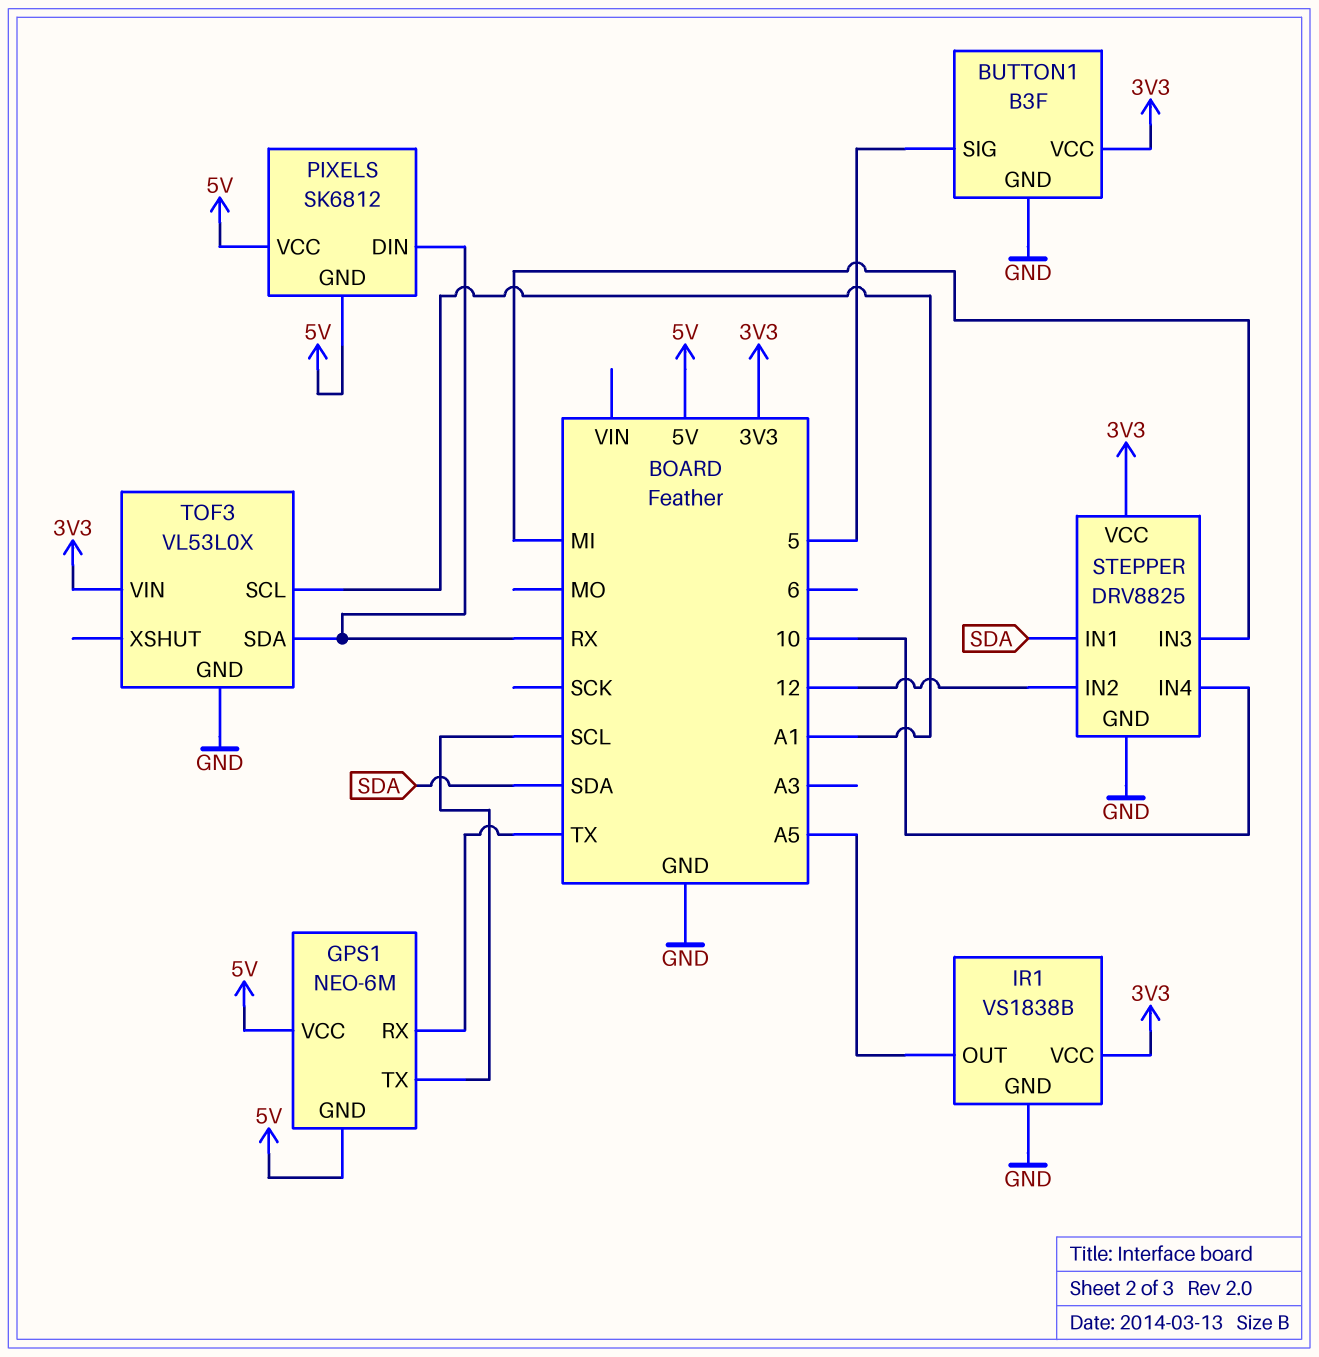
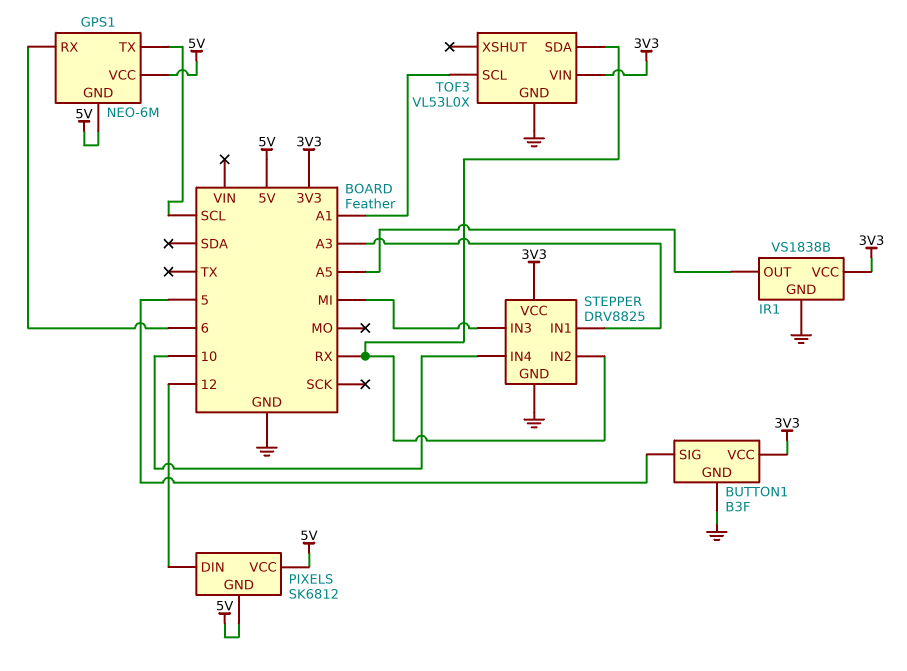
GPS1 pin RX: TX -> 6
PIXELS pin DIN: RX -> 12
STEPPER pin IN1: SDA -> A3
STEPPER pin IN2: 12 -> RX

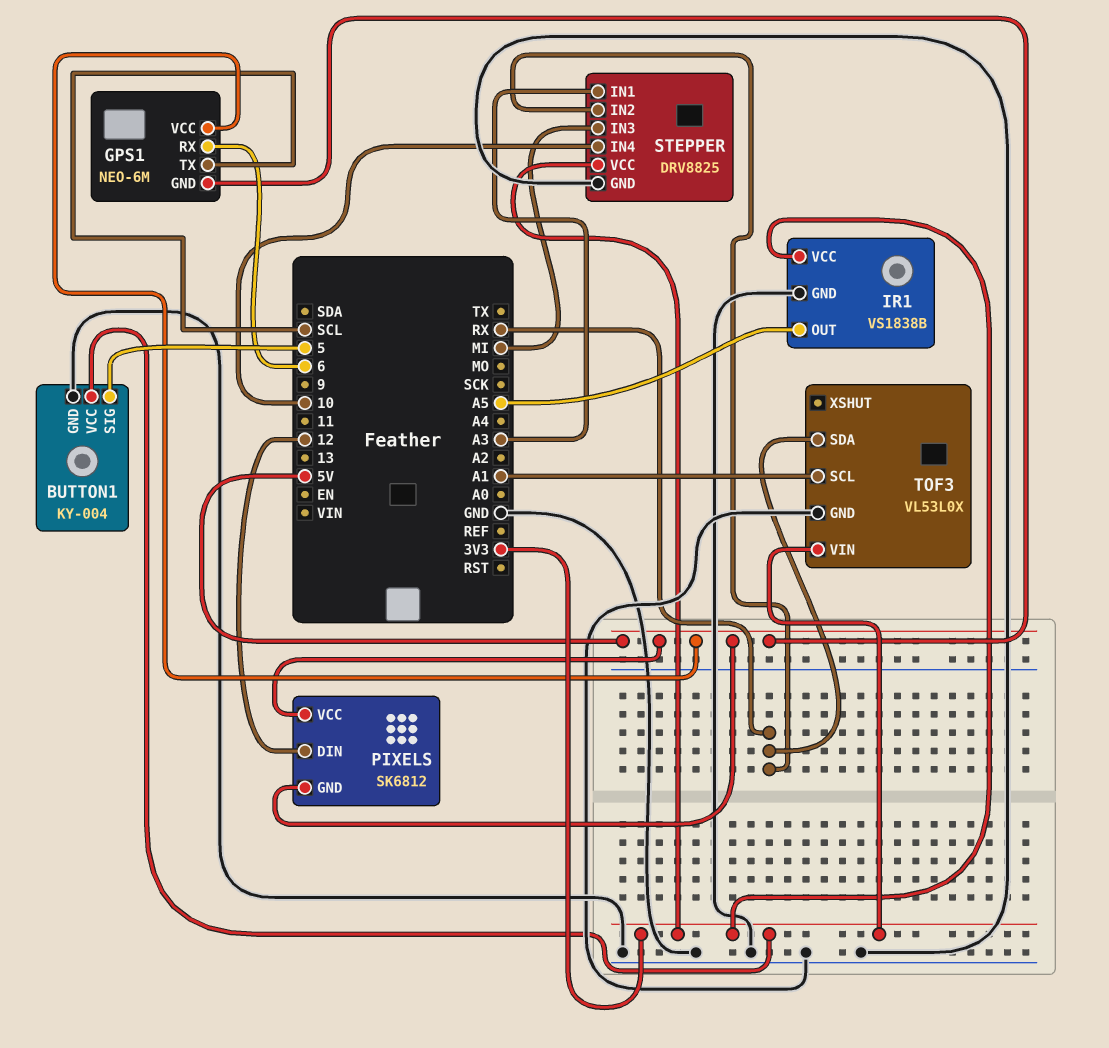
BUTTON1: B3F -> KY-004

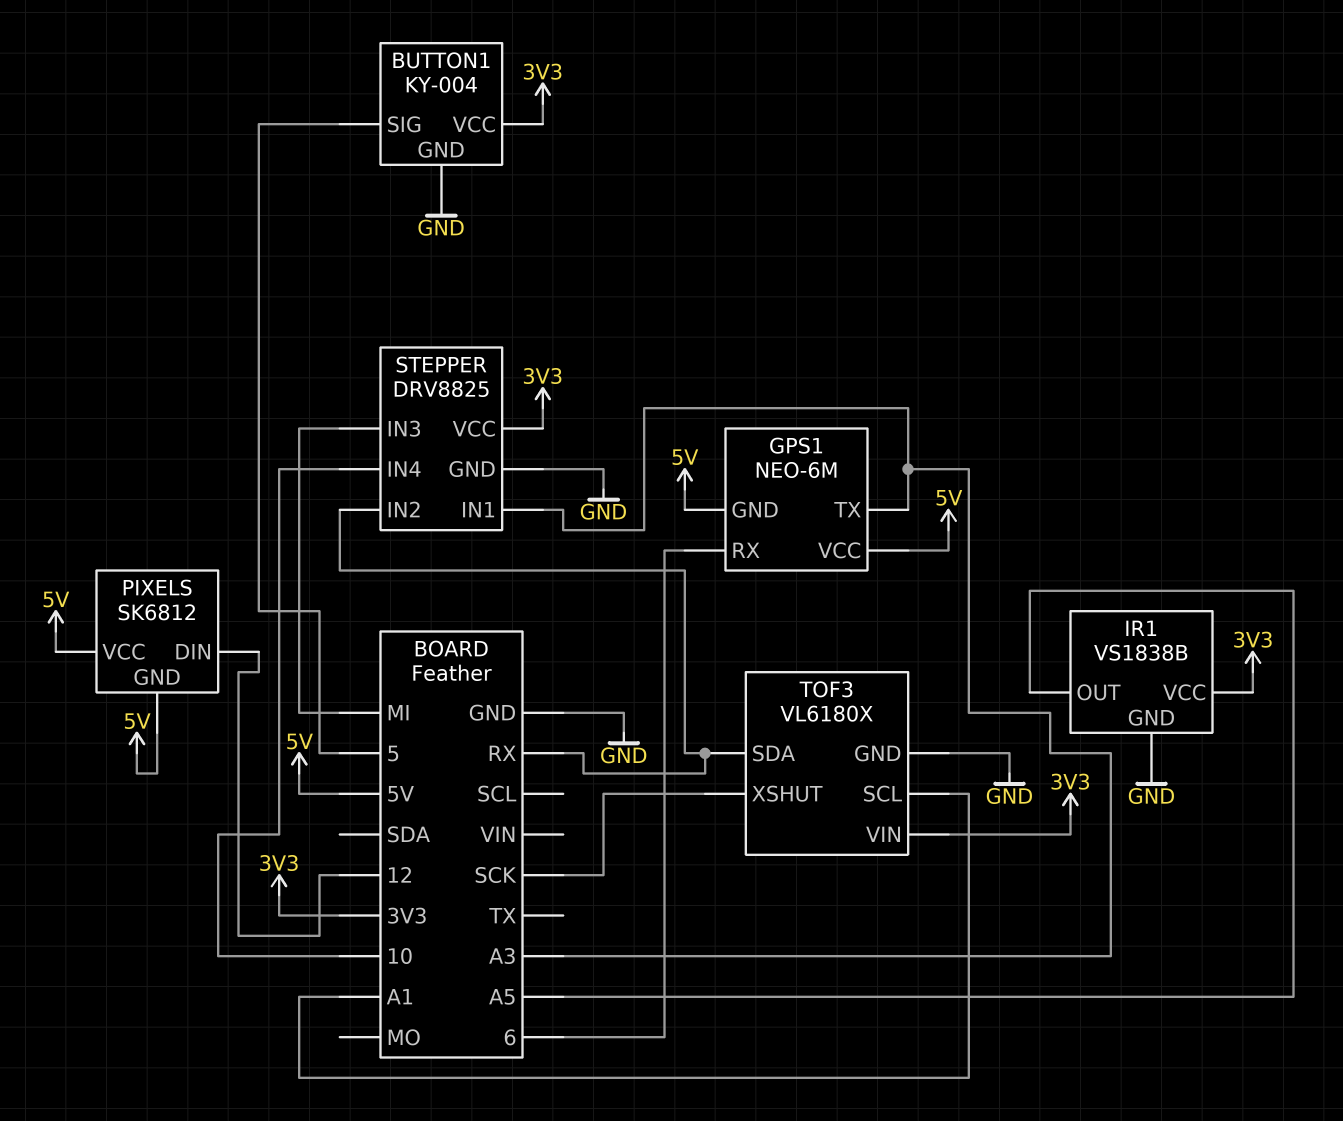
GPS1 pin TX: SCL -> A3
TOF3: VL53L0X -> VL6180X
TOF3 pin XSHUT: none -> SCK

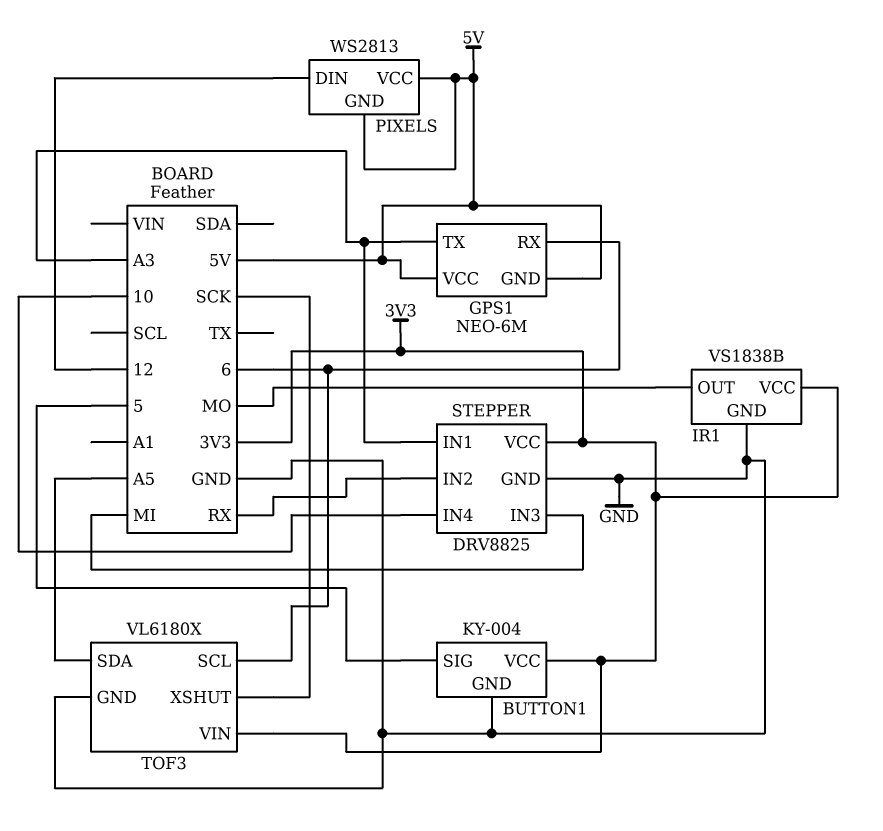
IR1 pin OUT: A5 -> MO
PIXELS: SK6812 -> WS2813
TOF3 pin SCL: A1 -> 6
TOF3 pin SDA: RX -> A5

